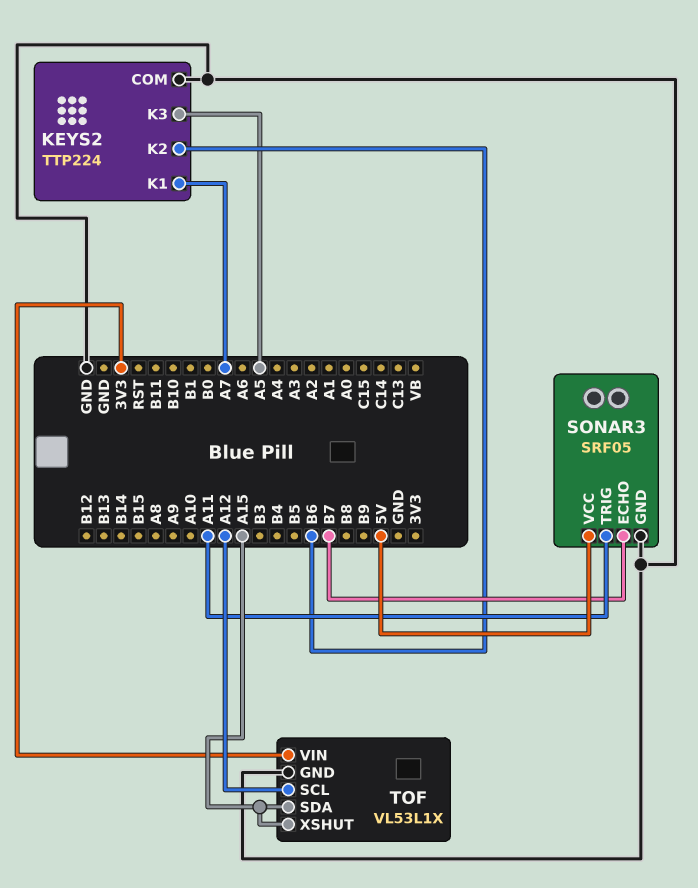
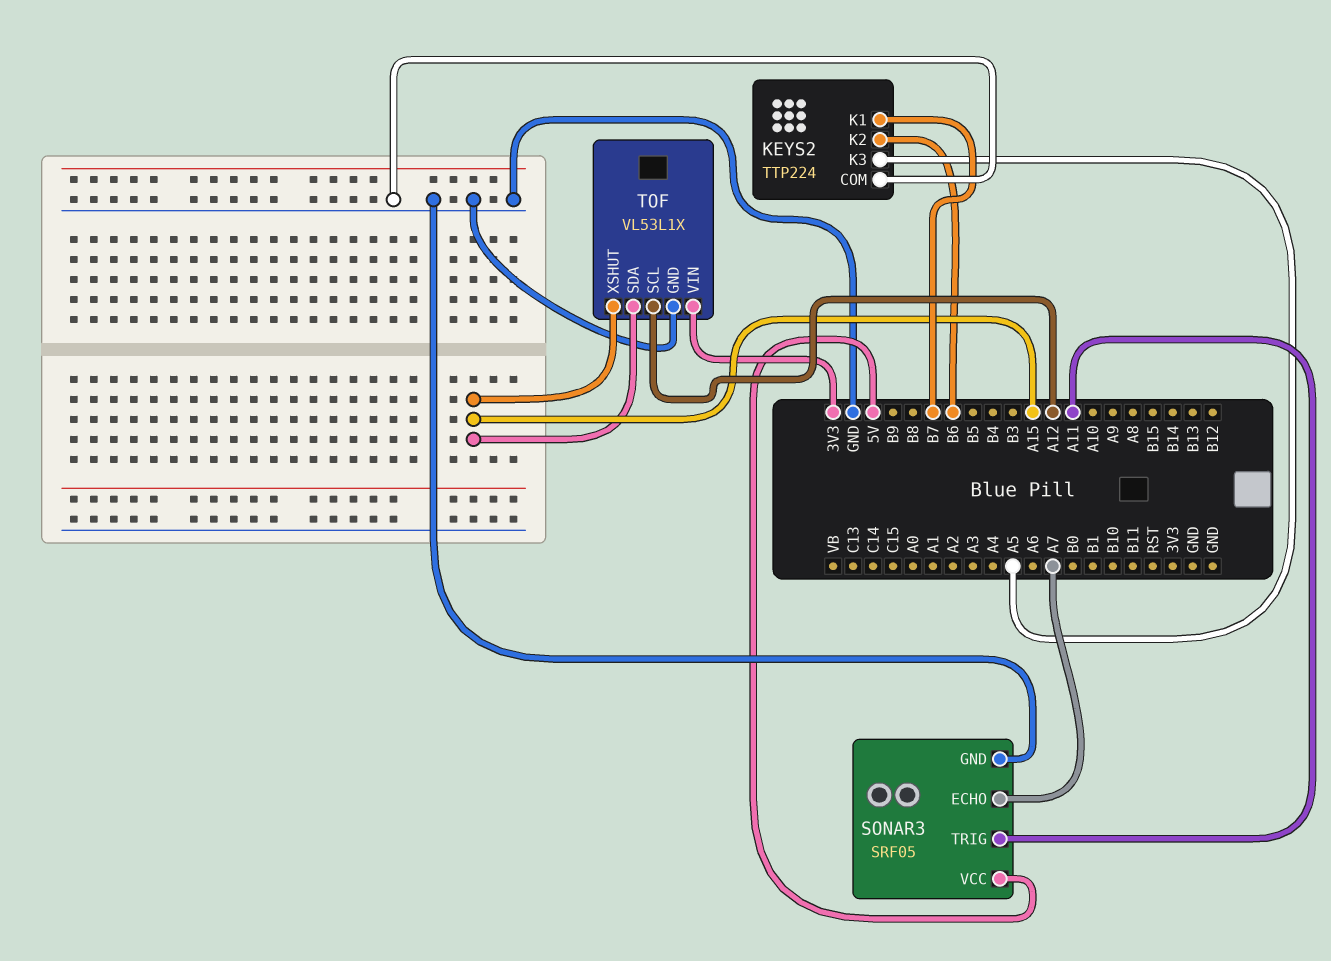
KEYS2 pin K1: A7 -> B7
SONAR3 pin ECHO: B7 -> A7

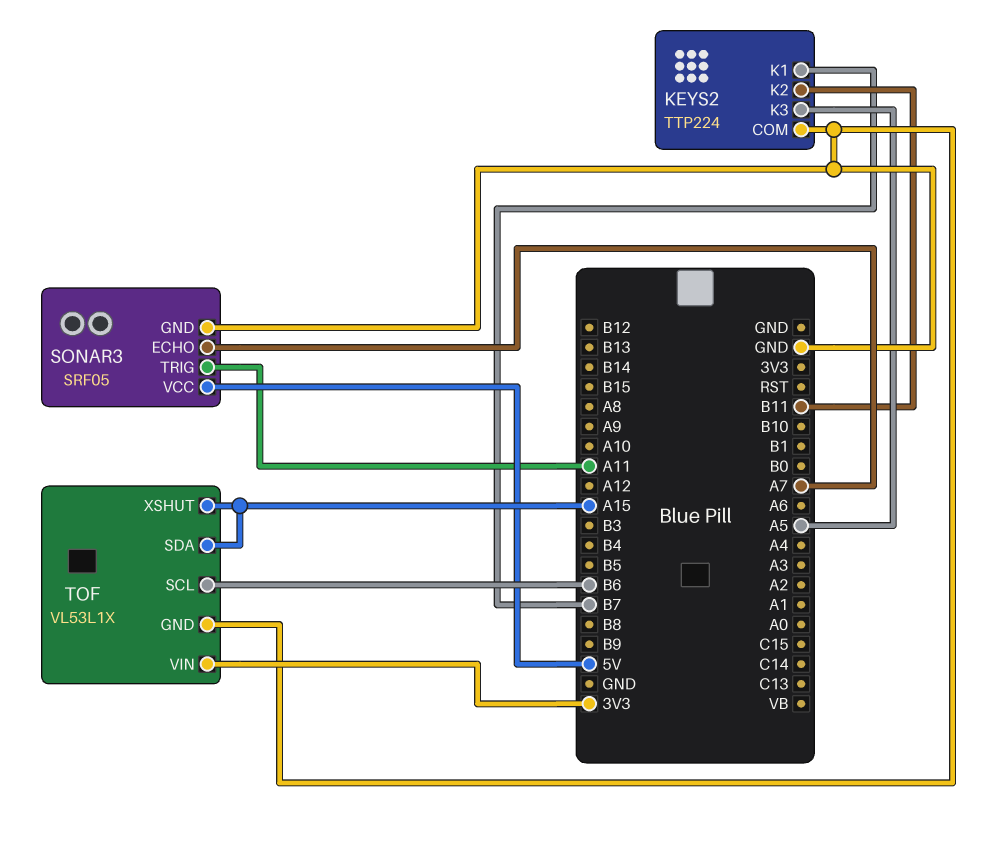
KEYS2 pin K2: B6 -> B11
TOF pin SCL: A12 -> B6

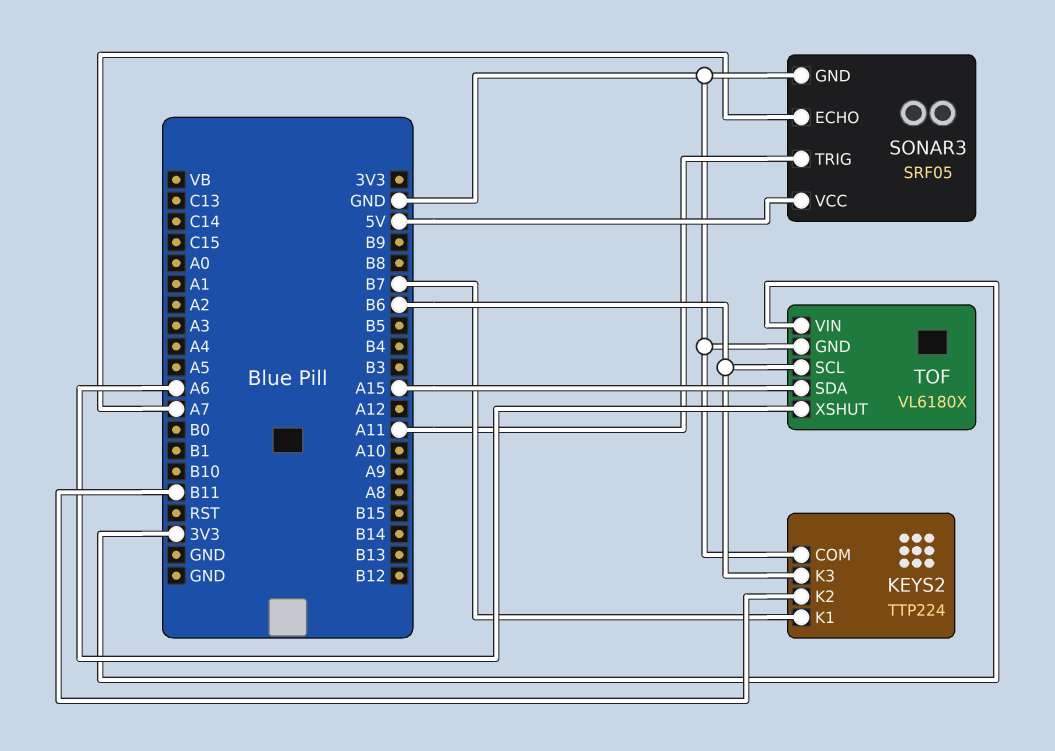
KEYS2 pin K3: A5 -> B6
TOF: VL53L1X -> VL6180X
TOF pin XSHUT: A15 -> A6

